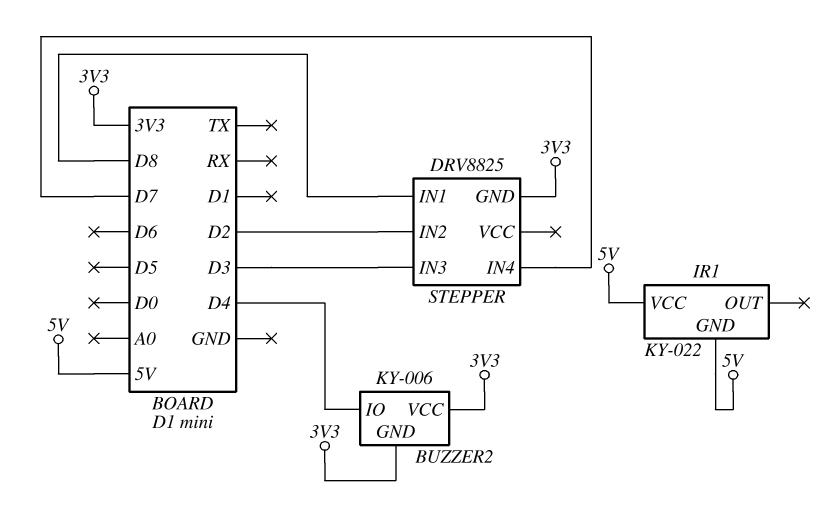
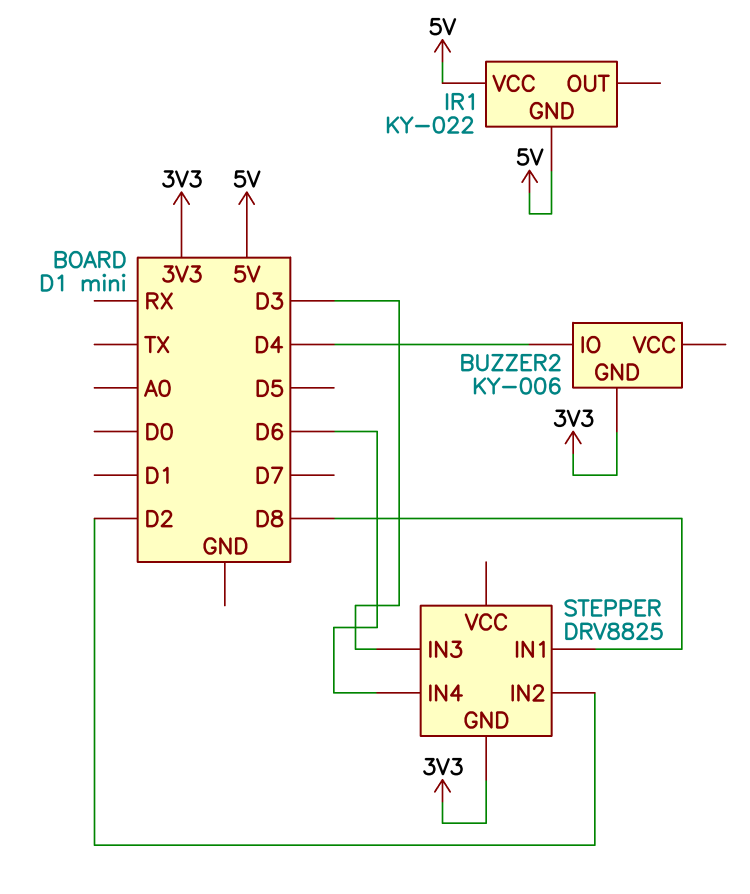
BUZZER2 pin VCC: 3V3 -> none
STEPPER pin IN4: D7 -> D6

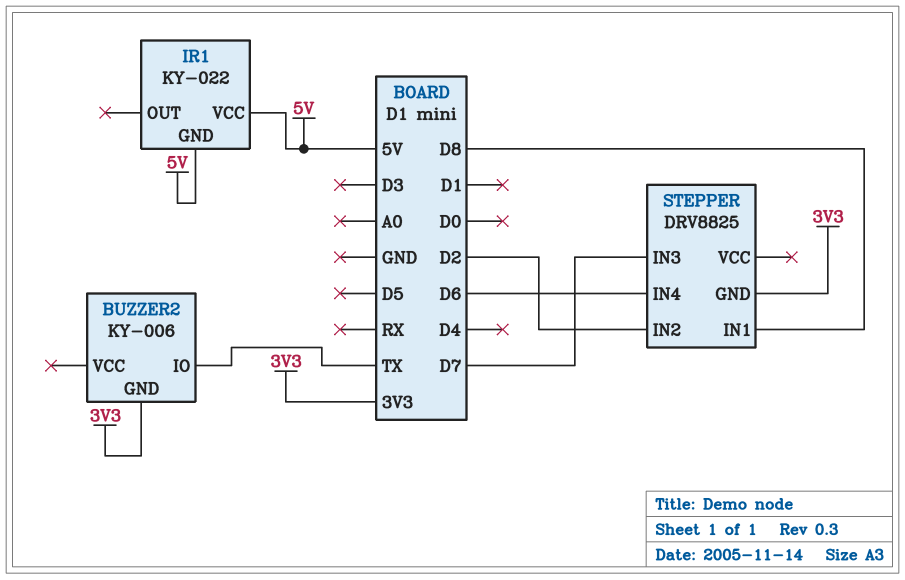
BUZZER2 pin IO: D4 -> TX
STEPPER pin IN3: D3 -> D7

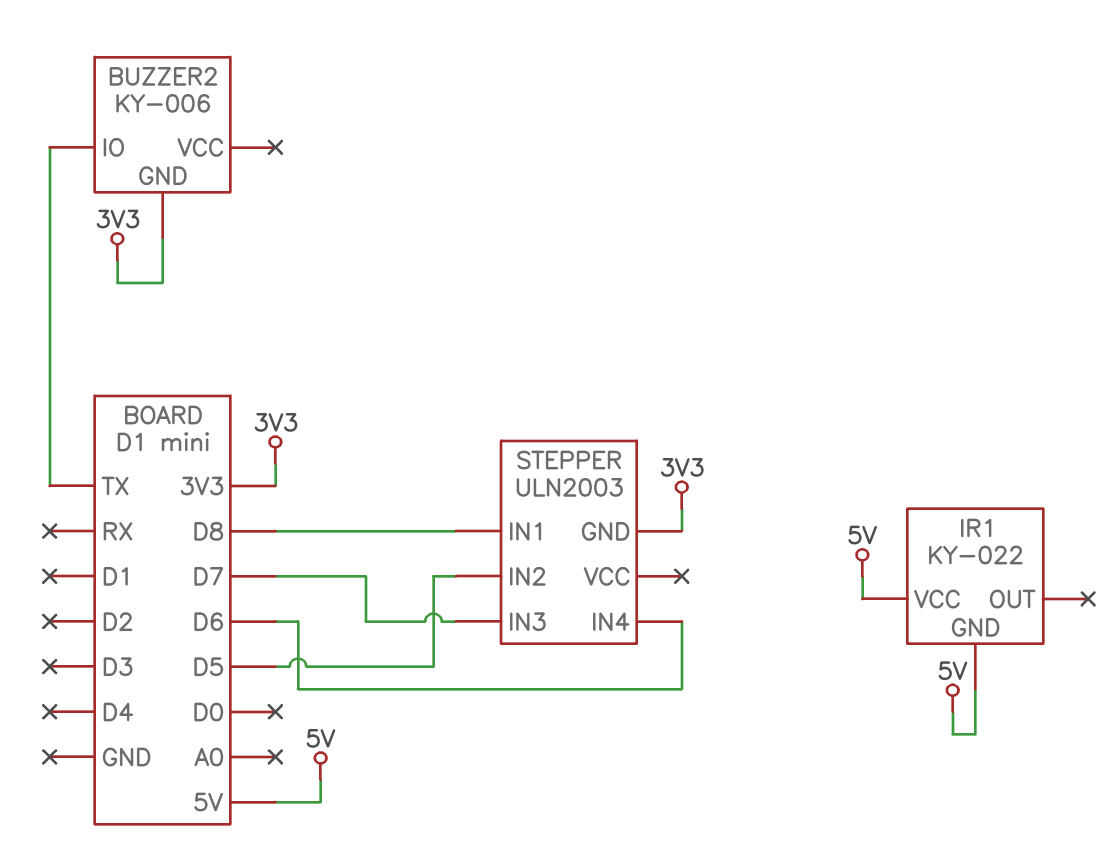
STEPPER: DRV8825 -> ULN2003
STEPPER pin IN2: D2 -> D5

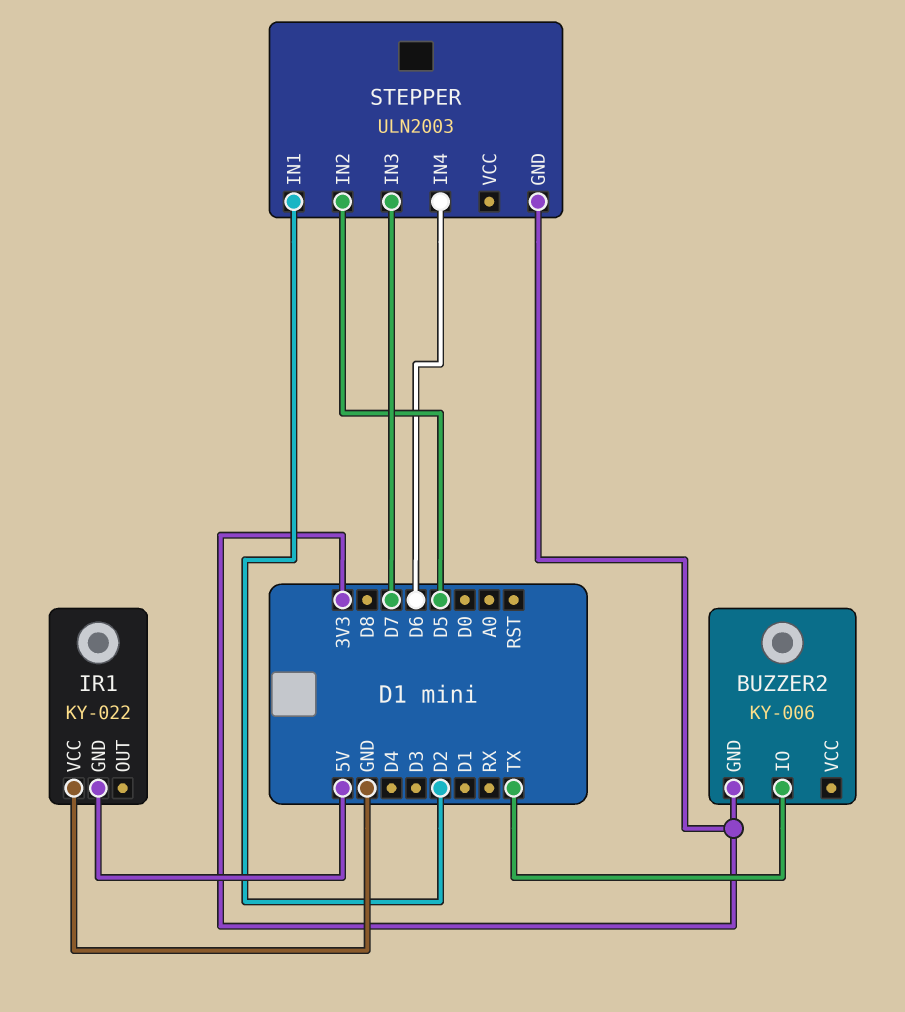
IR1 pin VCC: 5V -> GND
STEPPER pin IN1: D8 -> D2

